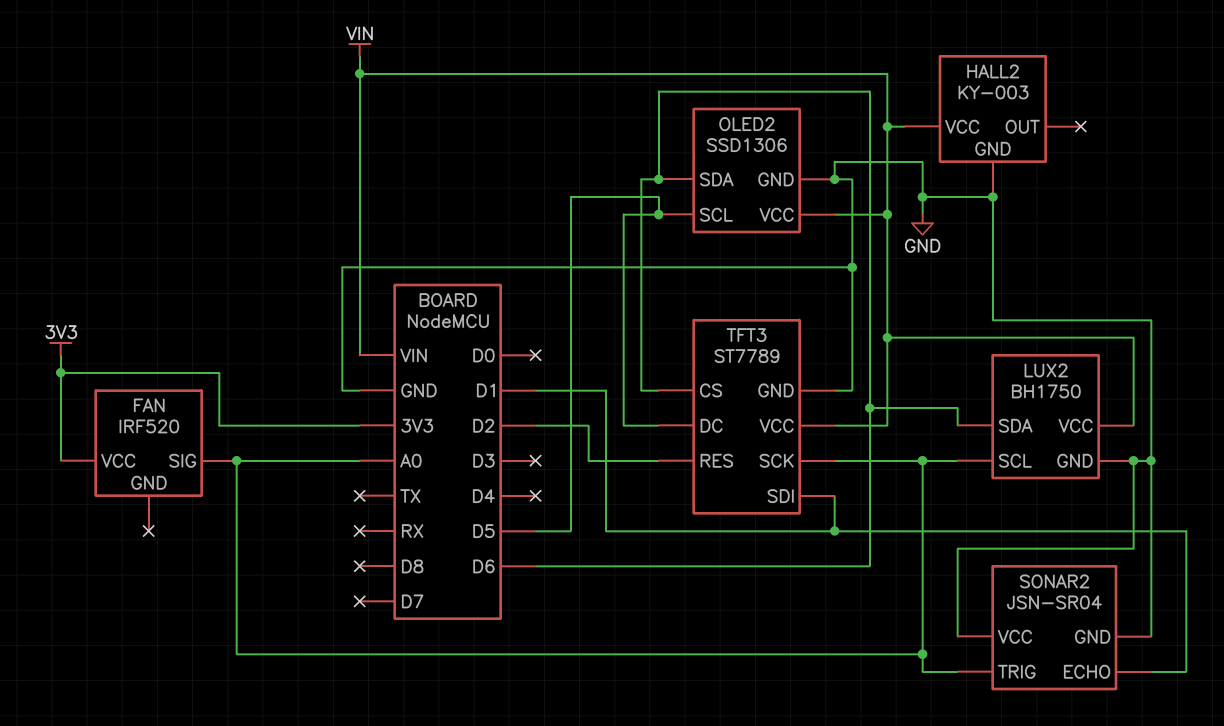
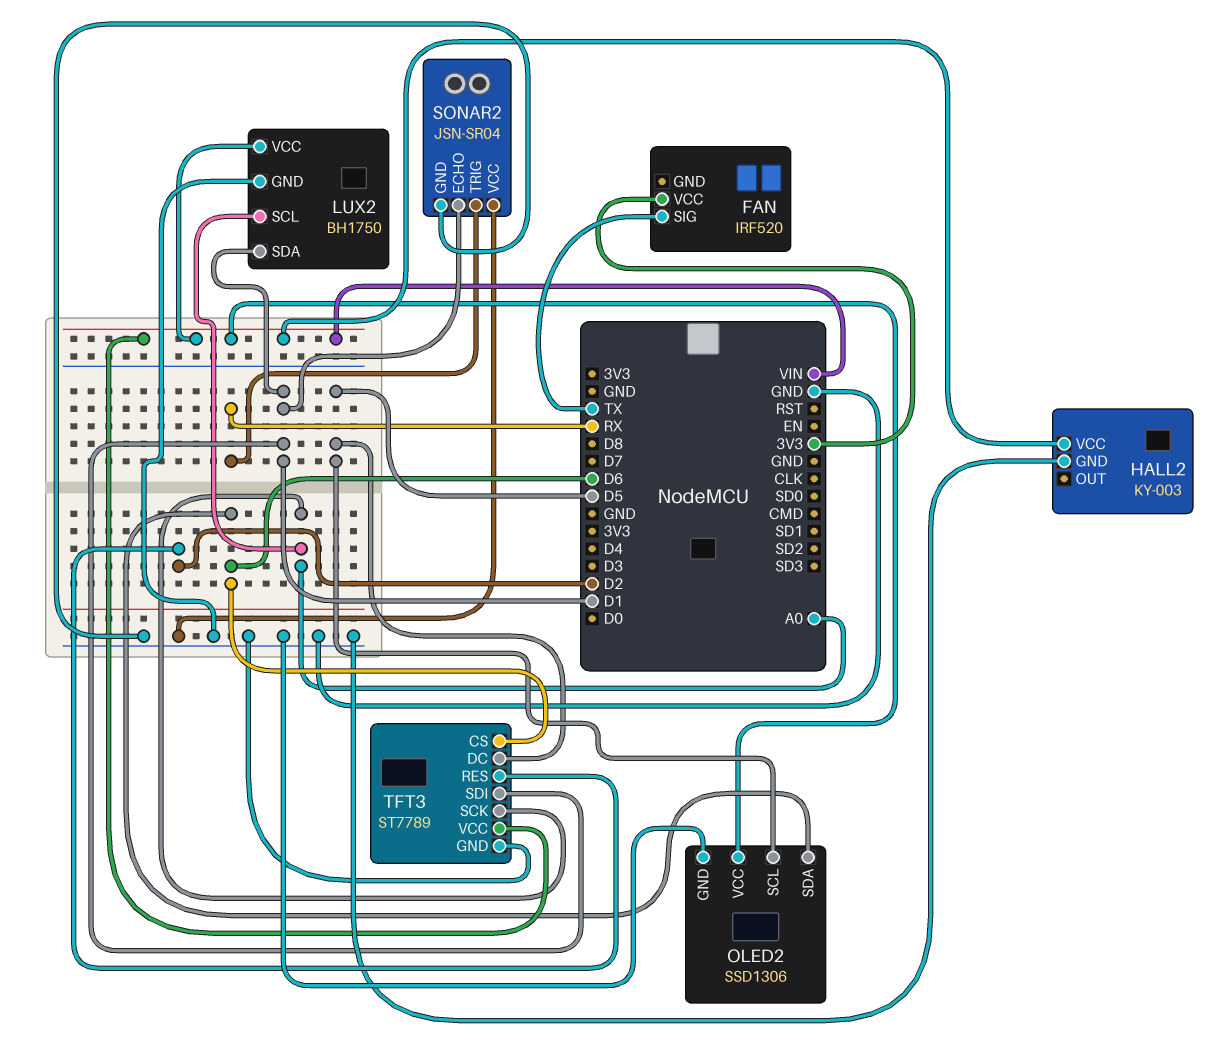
FAN pin SIG: A0 -> TX
LUX2 pin SDA: D6 -> D1
SONAR2 pin TRIG: A0 -> RX

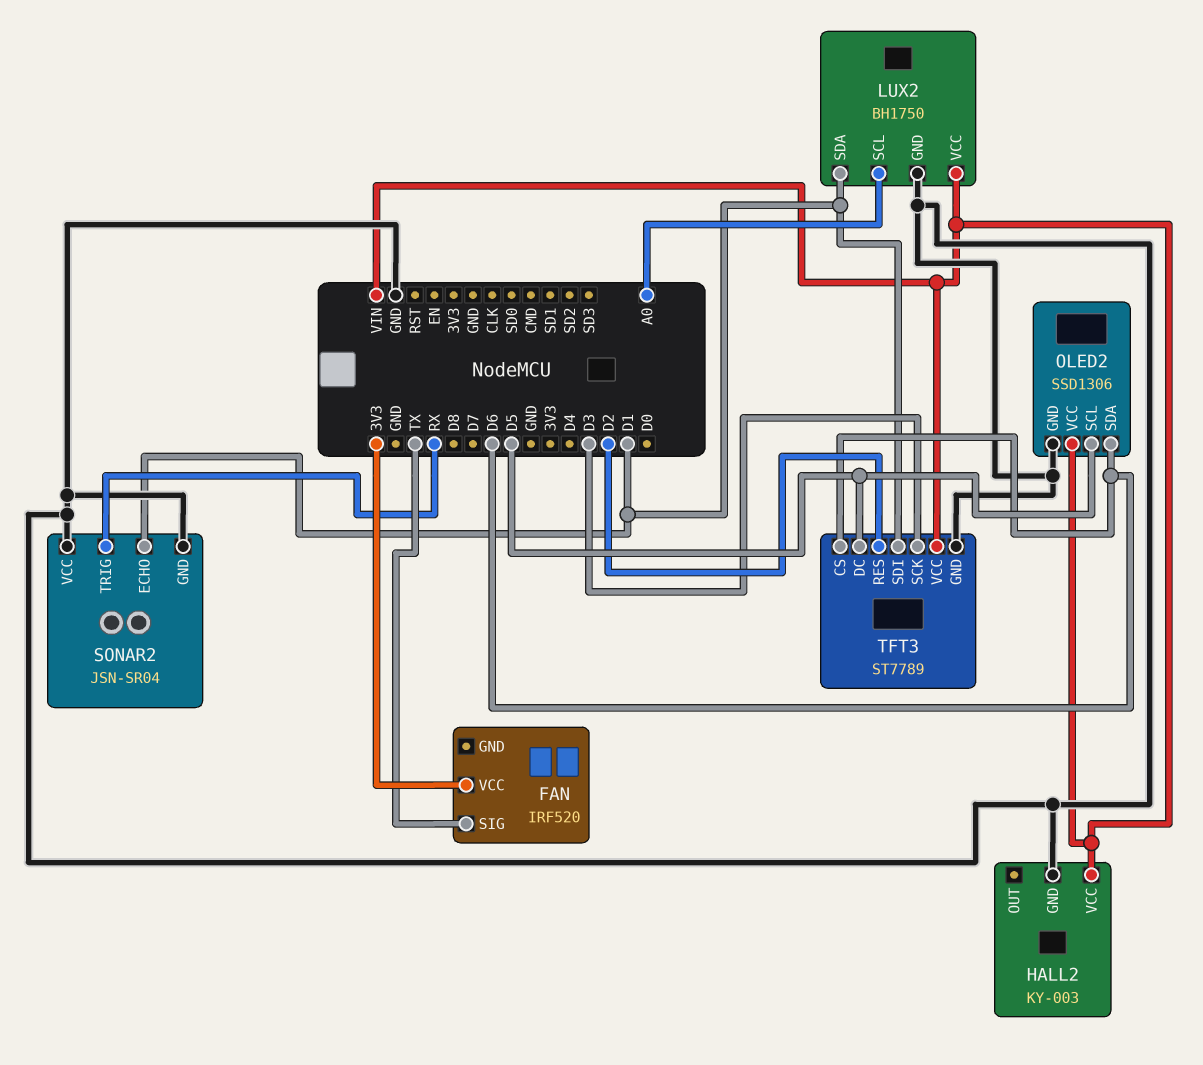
TFT3 pin SCK: A0 -> D3

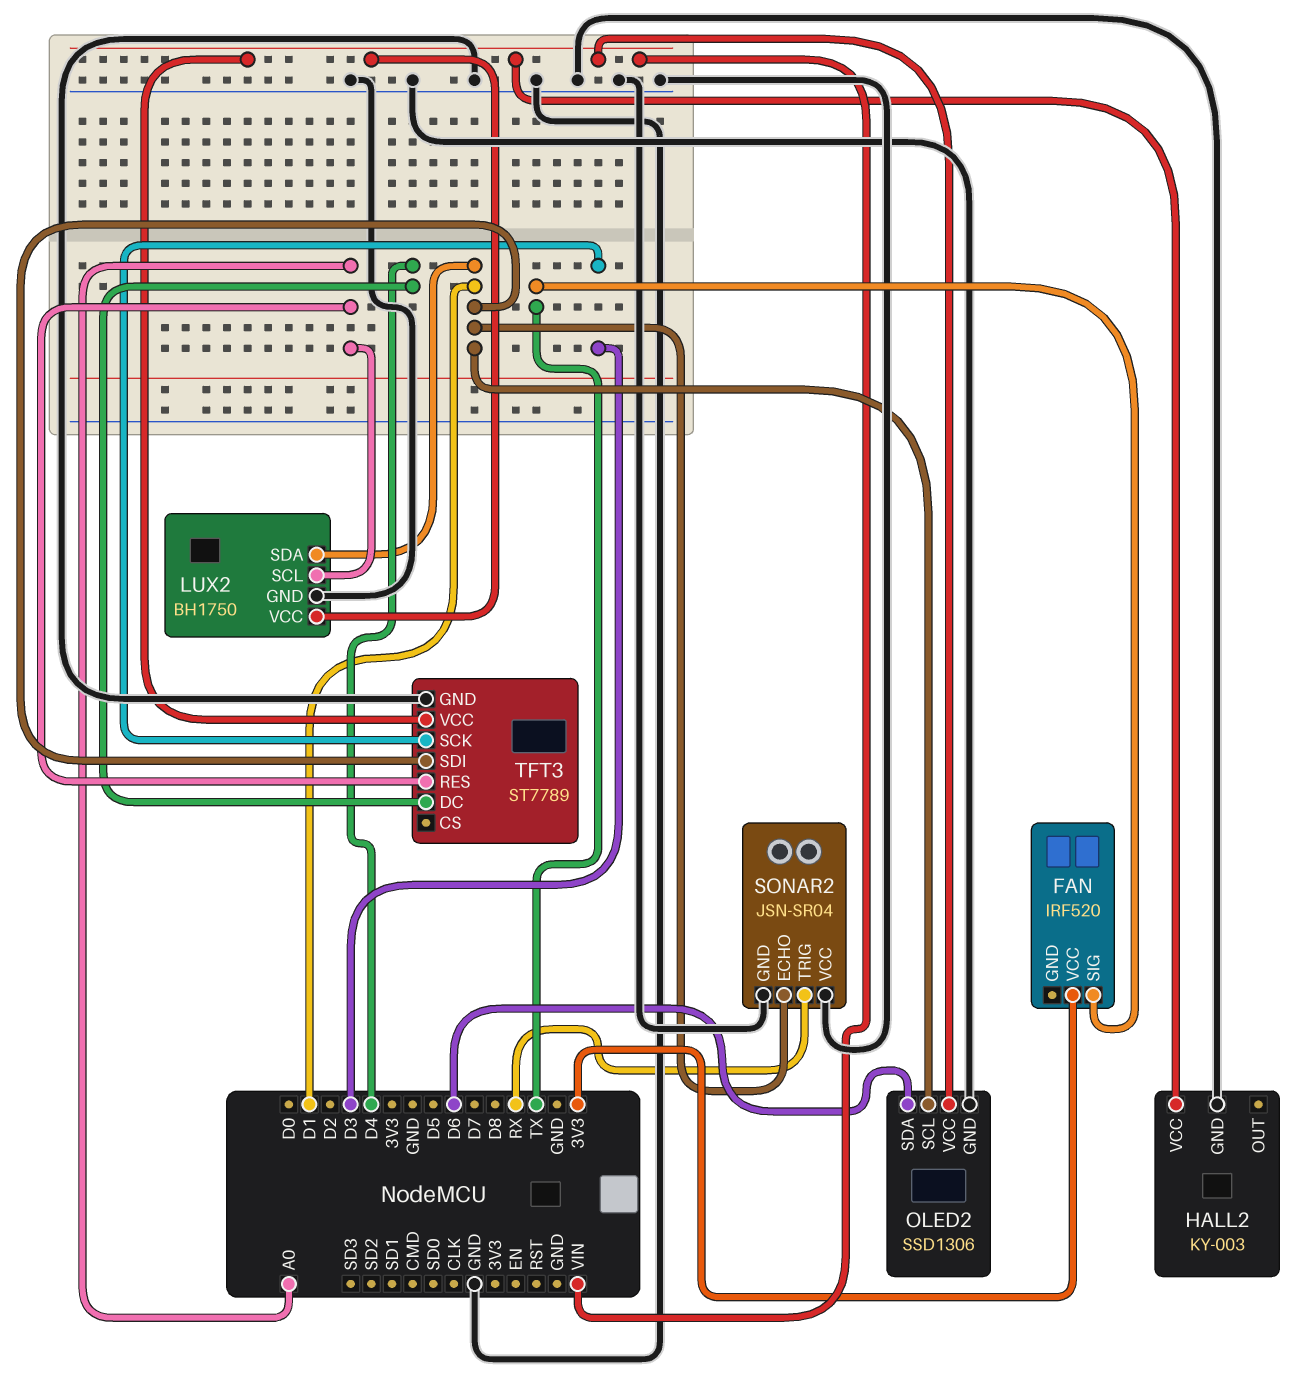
OLED2 pin SCL: D5 -> D1
TFT3 pin CS: D6 -> none
TFT3 pin DC: D5 -> D4
TFT3 pin RES: D2 -> A0

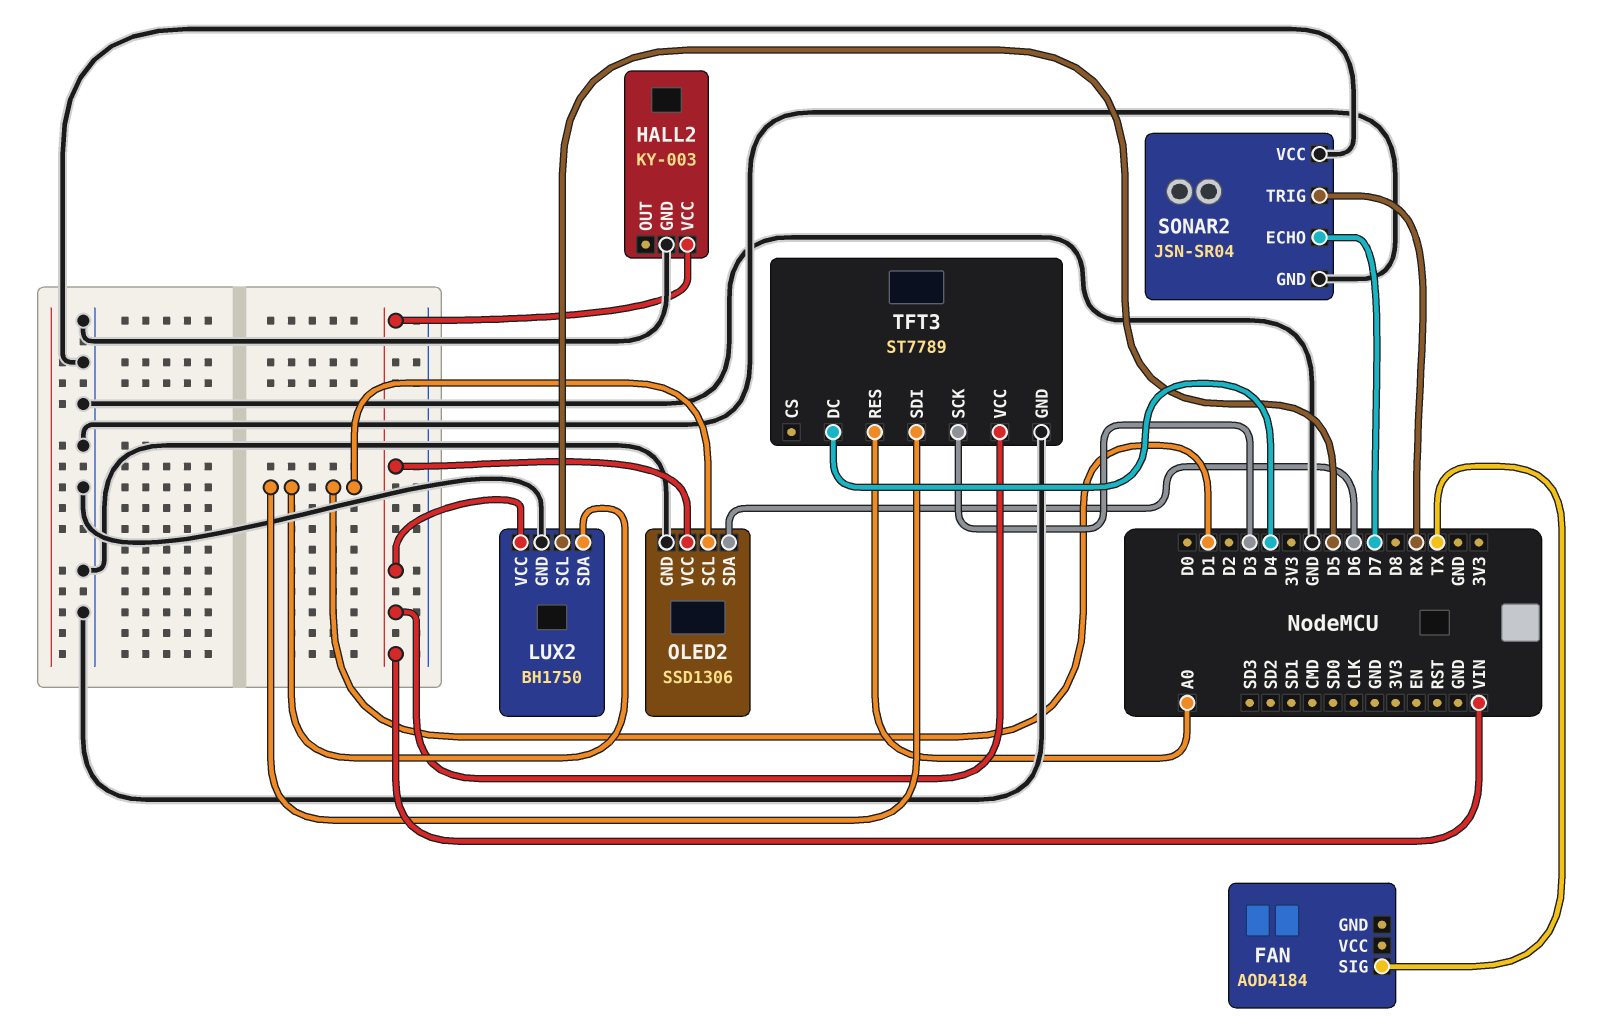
FAN: IRF520 -> AOD4184
FAN pin VCC: 3V3 -> none
LUX2 pin SCL: A0 -> D5
SONAR2 pin ECHO: D1 -> D7

